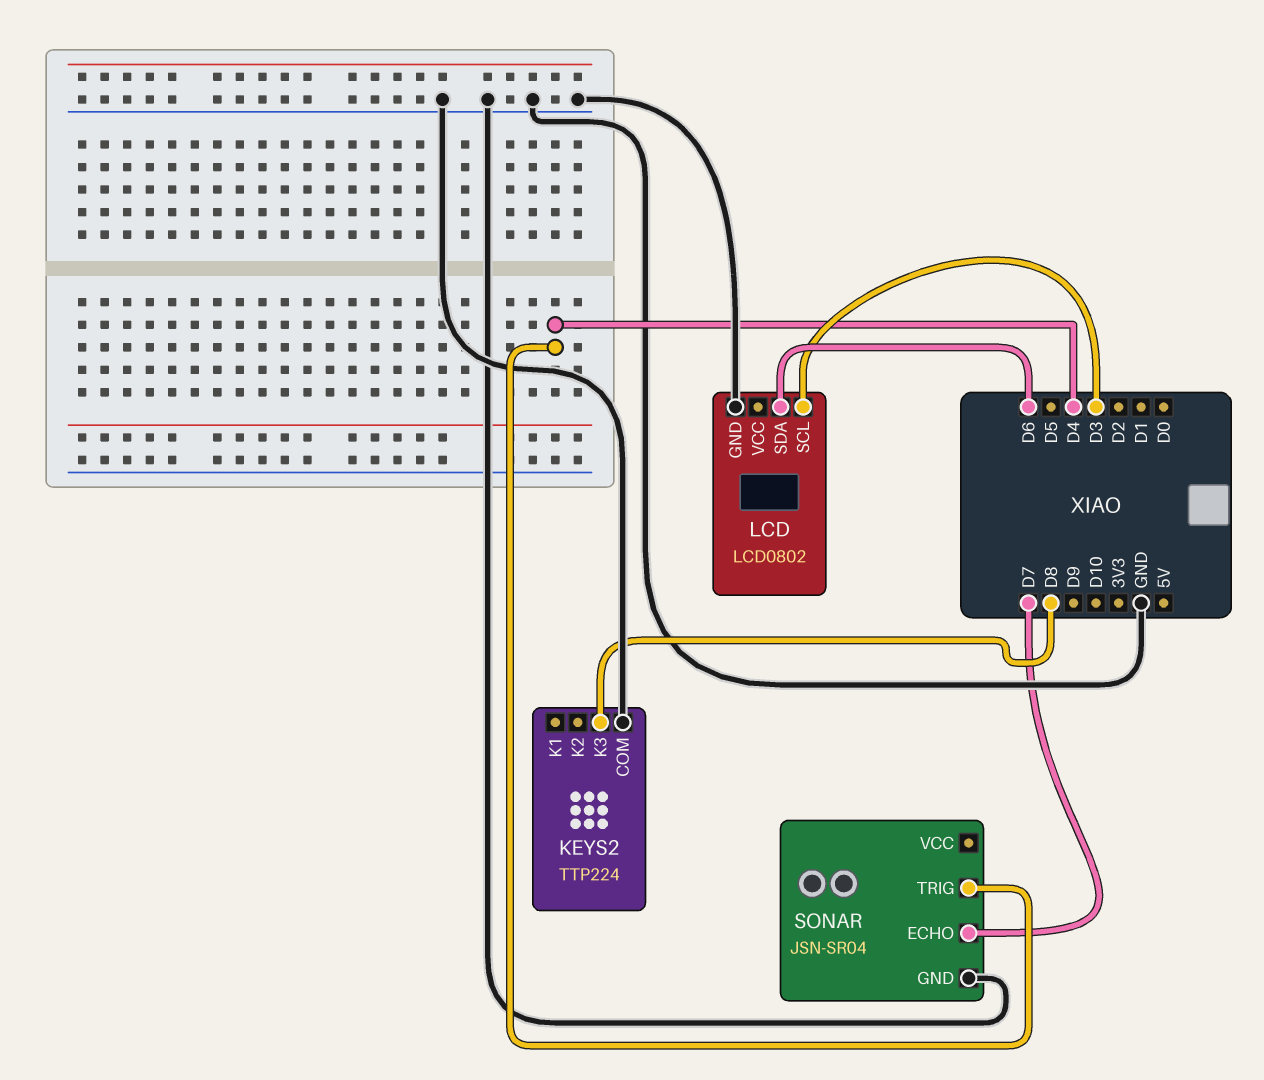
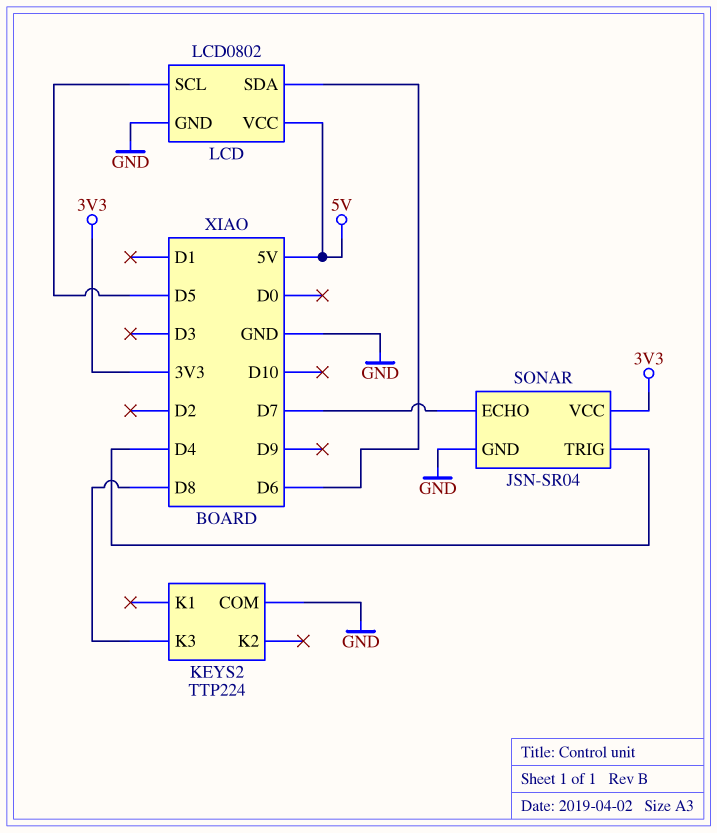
LCD pin SCL: D3 -> D5
LCD pin VCC: none -> 5V
SONAR pin VCC: none -> 3V3

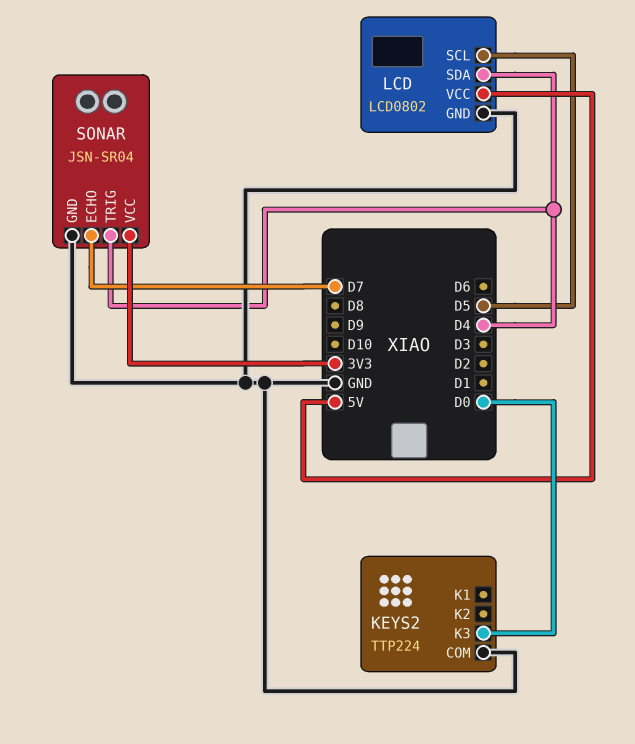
KEYS2 pin K3: D8 -> D0
LCD pin SDA: D6 -> D4

